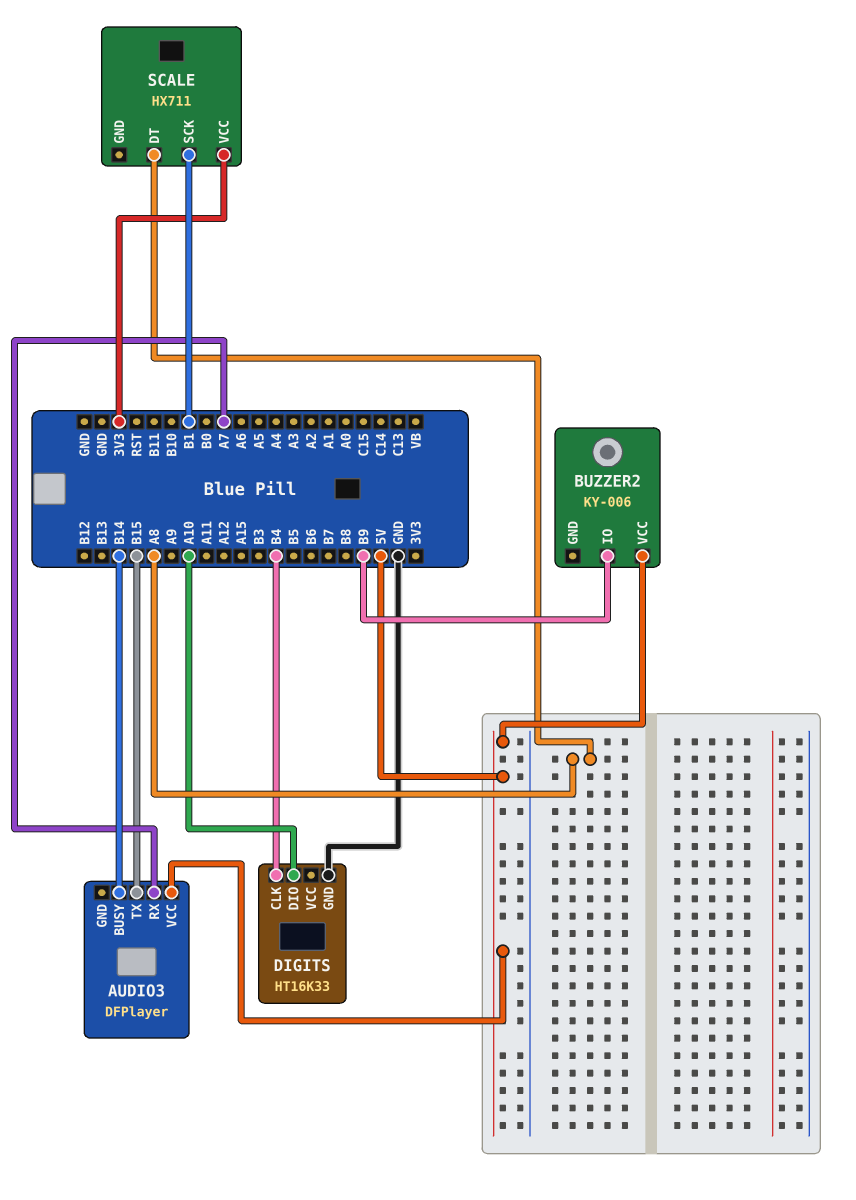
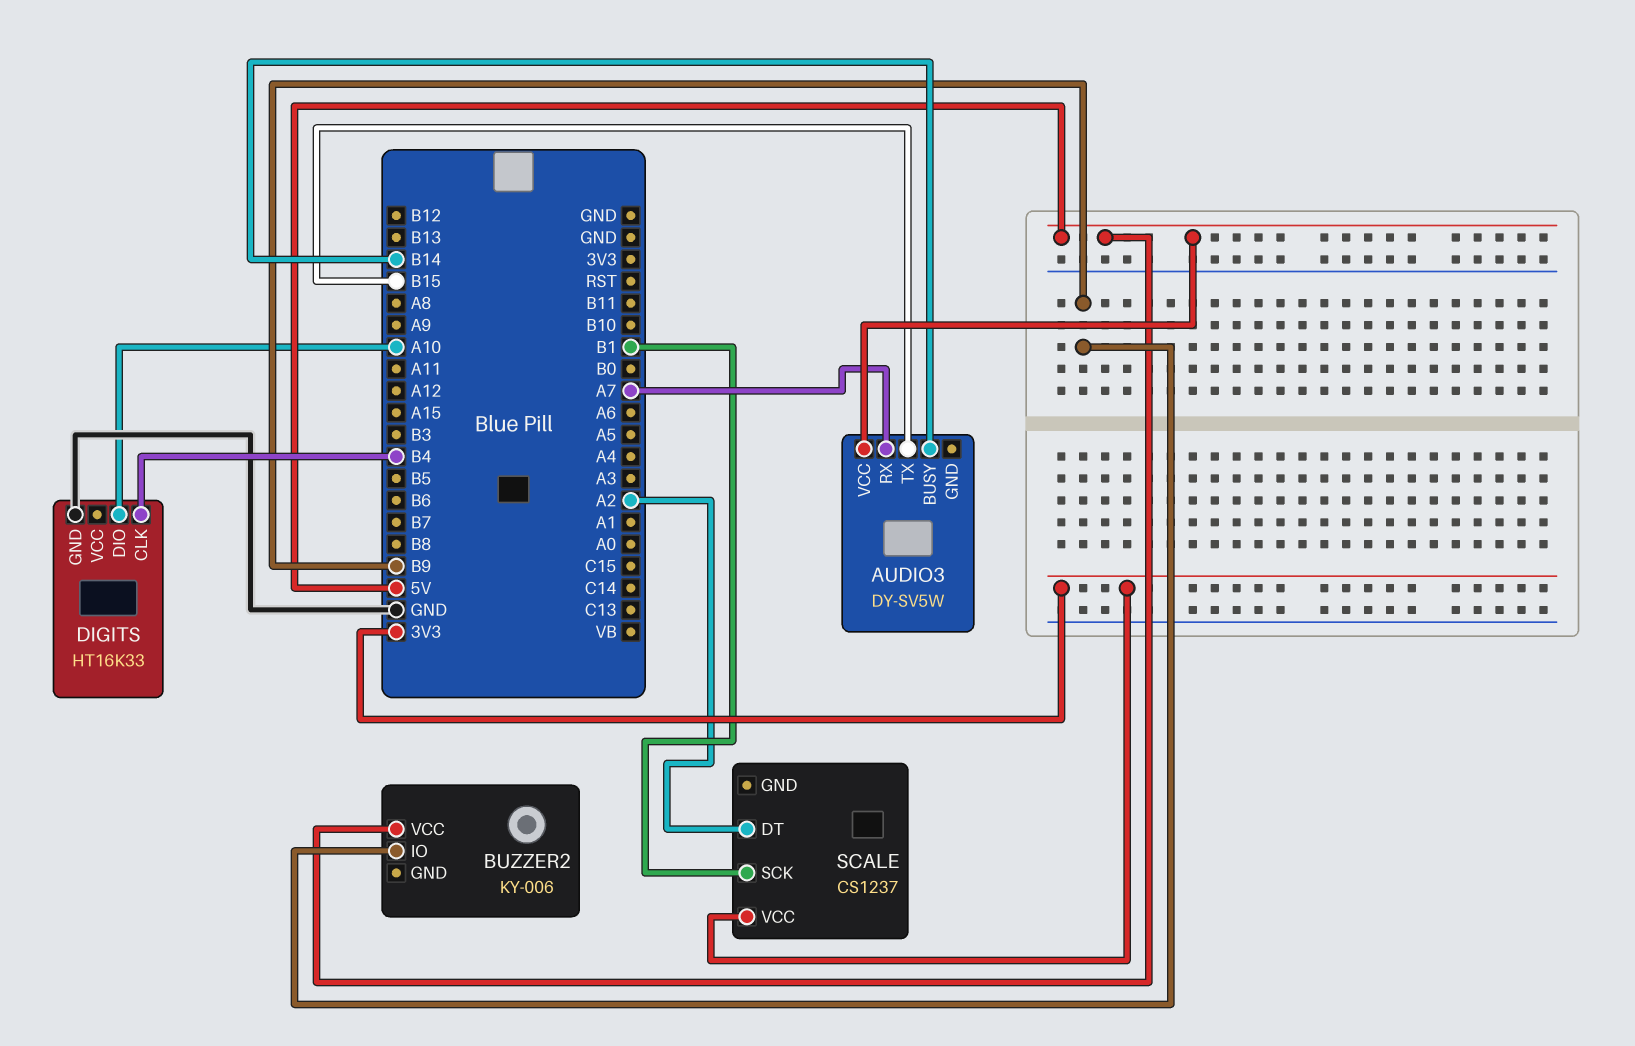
AUDIO3: DFPlayer -> DY-SV5W
SCALE: HX711 -> CS1237
SCALE pin DT: A8 -> A2

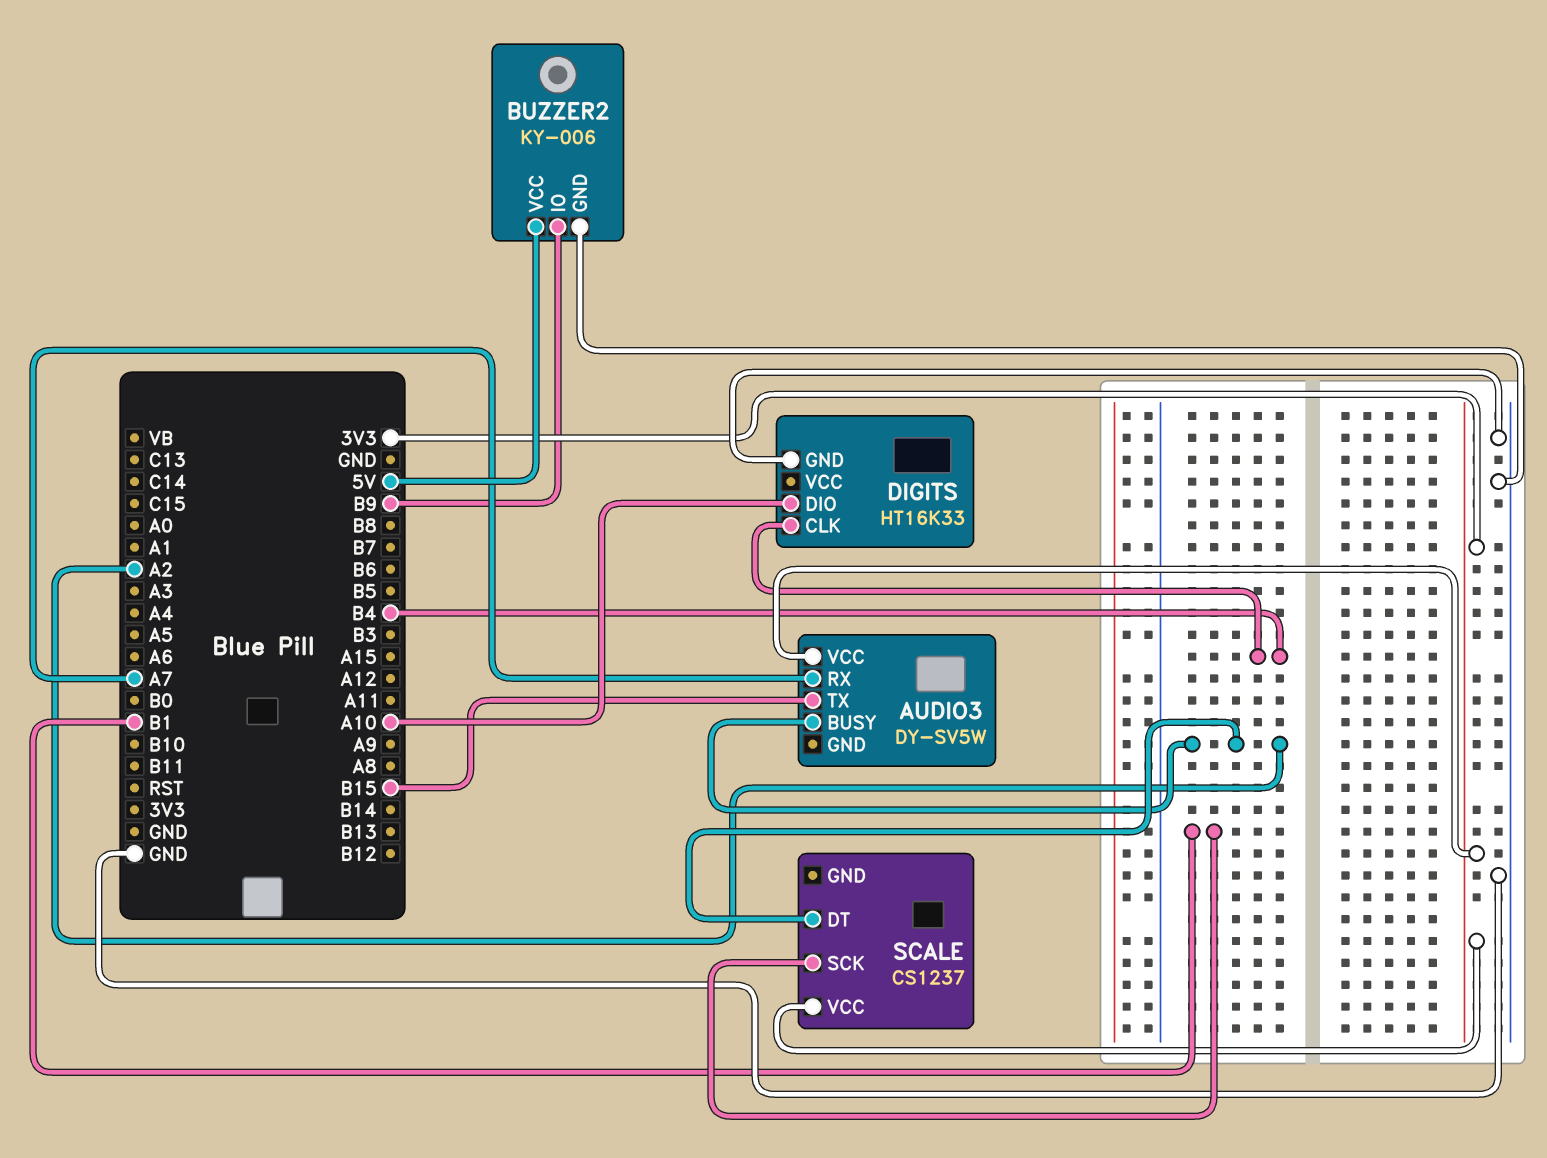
AUDIO3 pin BUSY: B14 -> A2
AUDIO3 pin VCC: 5V -> 3V3
BUZZER2 pin GND: none -> GND

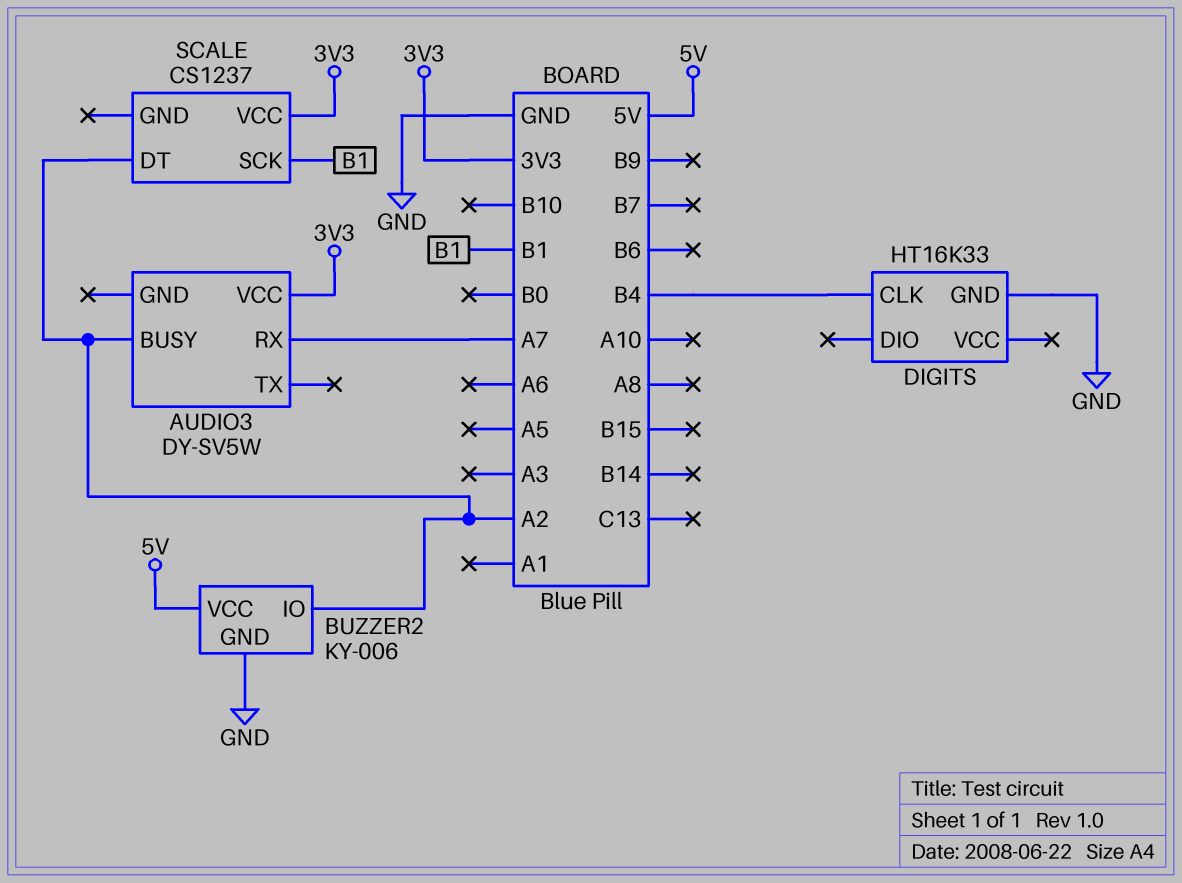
AUDIO3 pin TX: B15 -> none
BUZZER2 pin IO: B9 -> A2
DIGITS pin DIO: A10 -> none

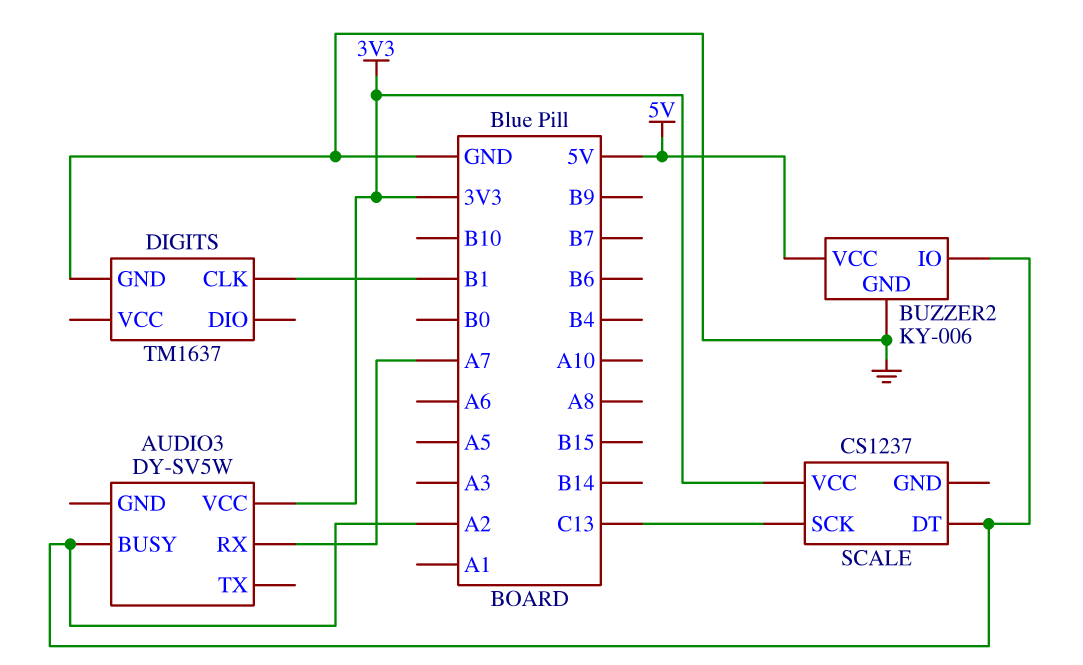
DIGITS: HT16K33 -> TM1637
DIGITS pin CLK: B4 -> B1
SCALE pin SCK: B1 -> C13

